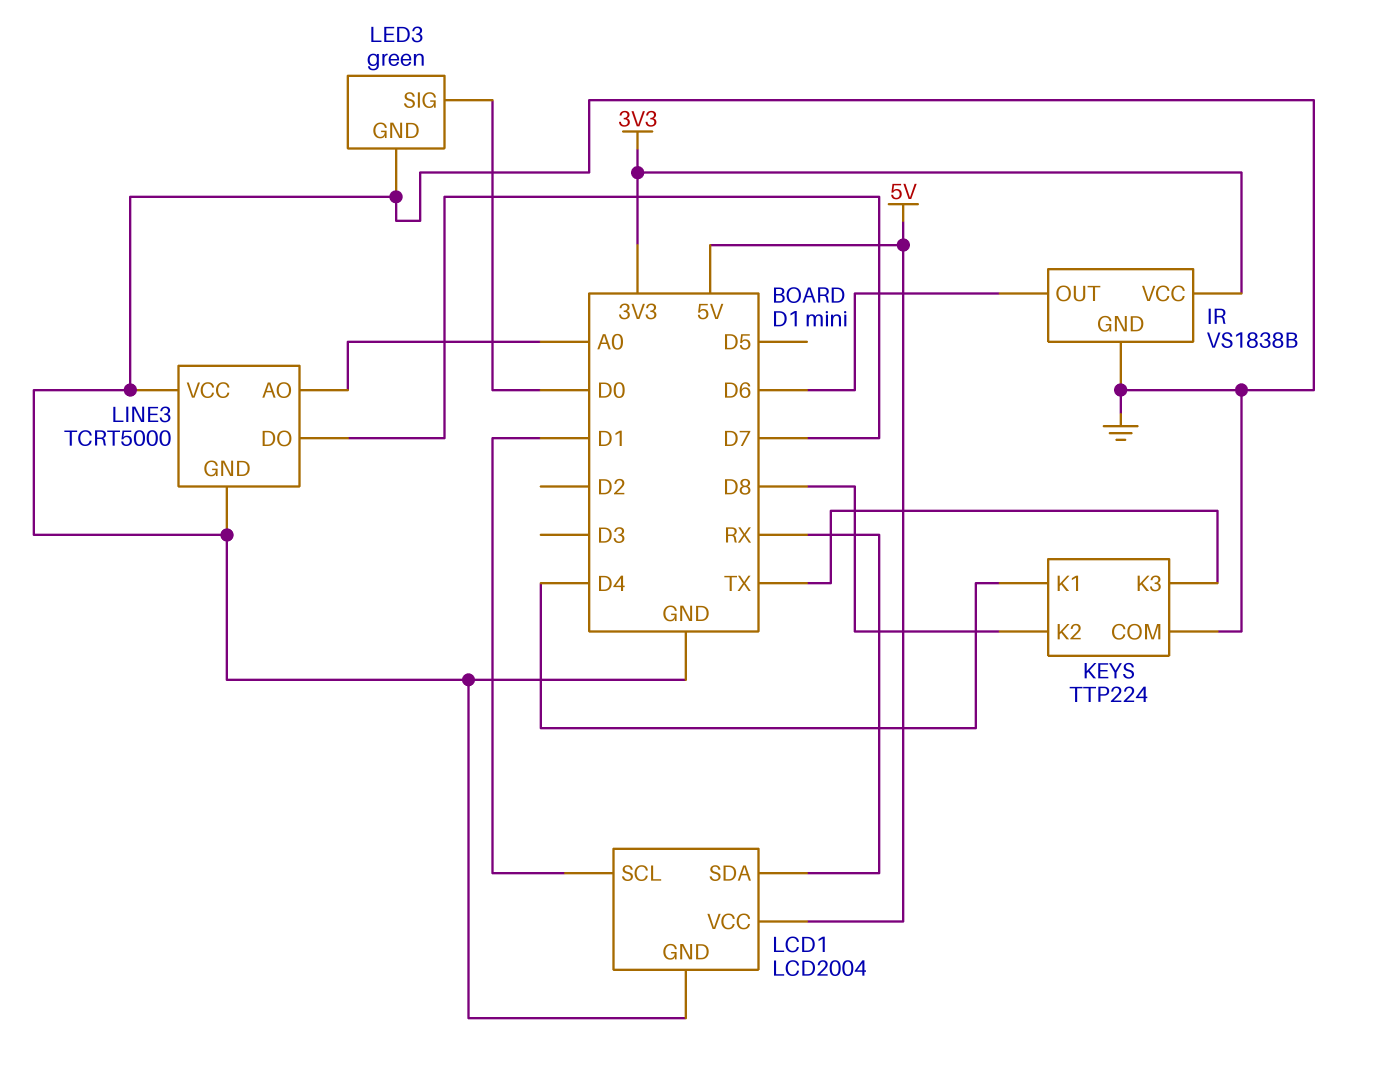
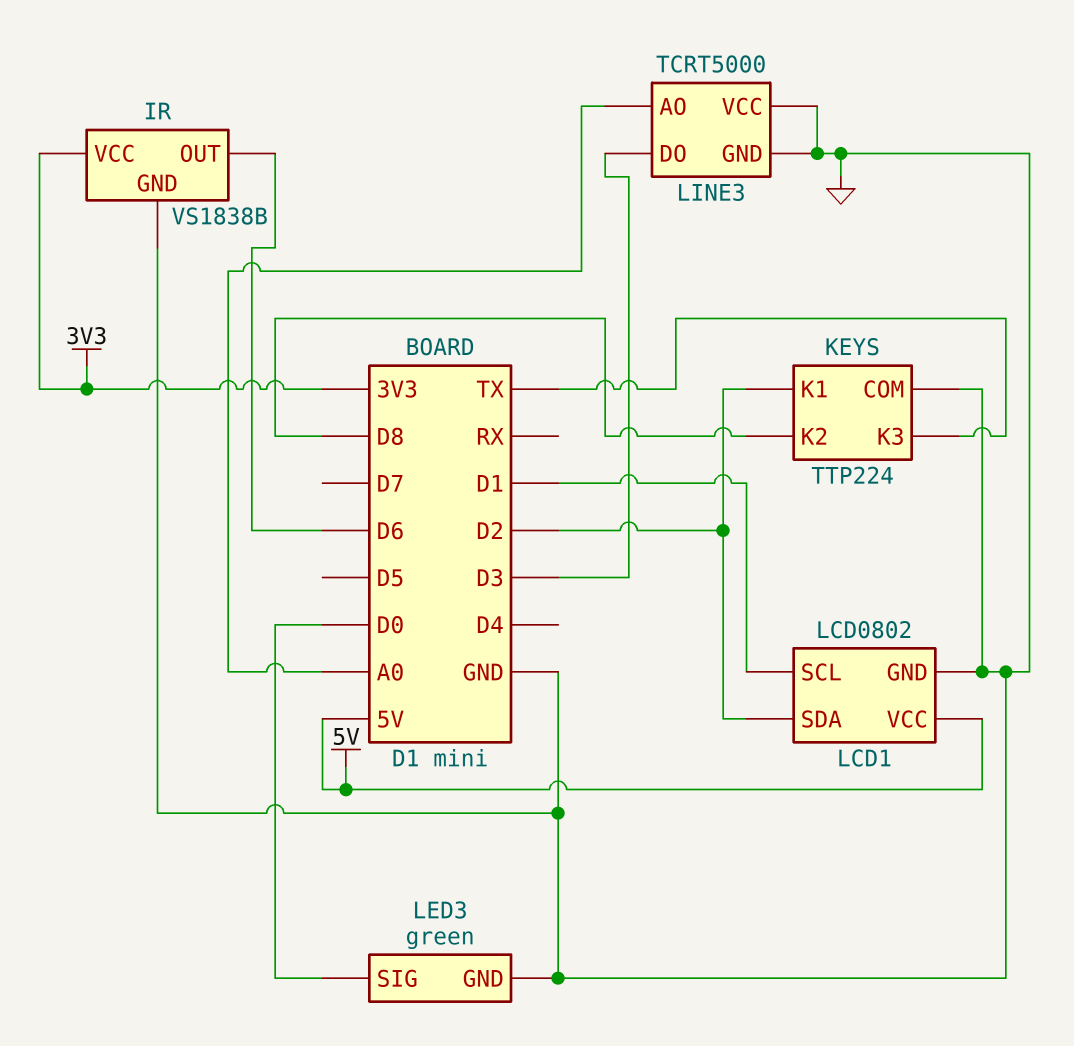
KEYS pin K1: D4 -> D2
LCD1: LCD2004 -> LCD0802
LCD1 pin SDA: RX -> D2
LINE3 pin DO: D7 -> D3

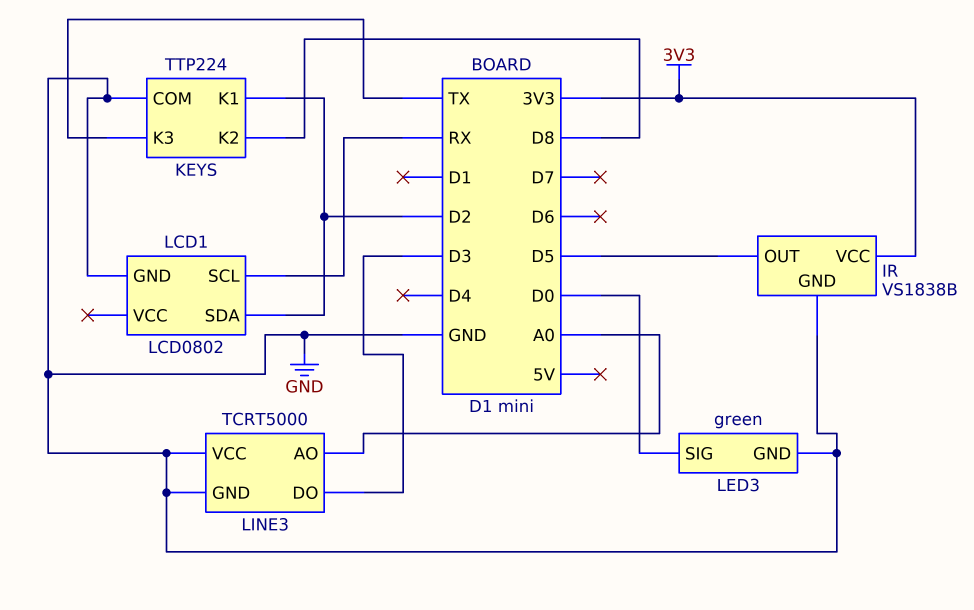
IR pin OUT: D6 -> D5
LCD1 pin SCL: D1 -> RX
LCD1 pin VCC: 5V -> none

